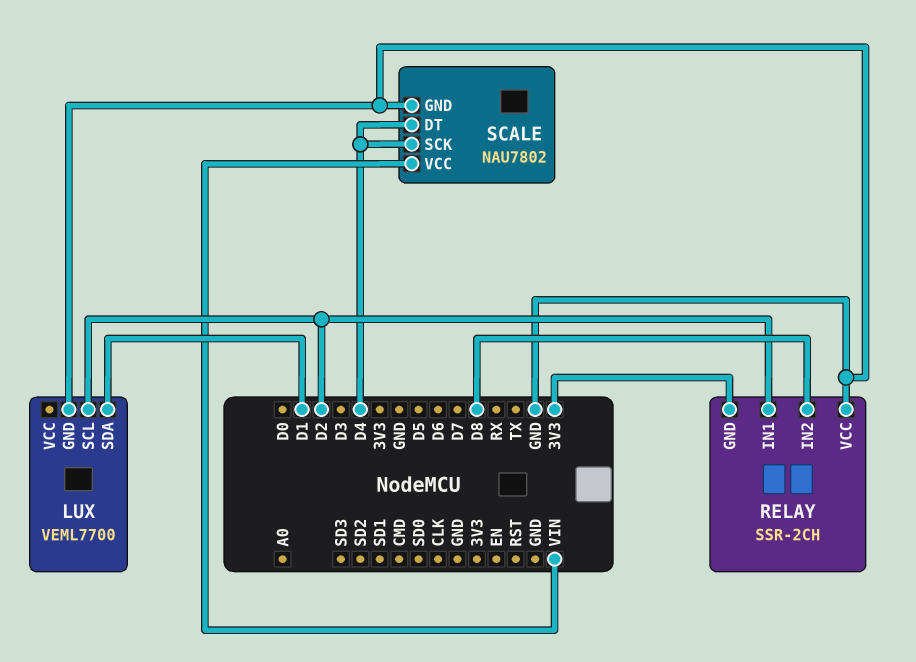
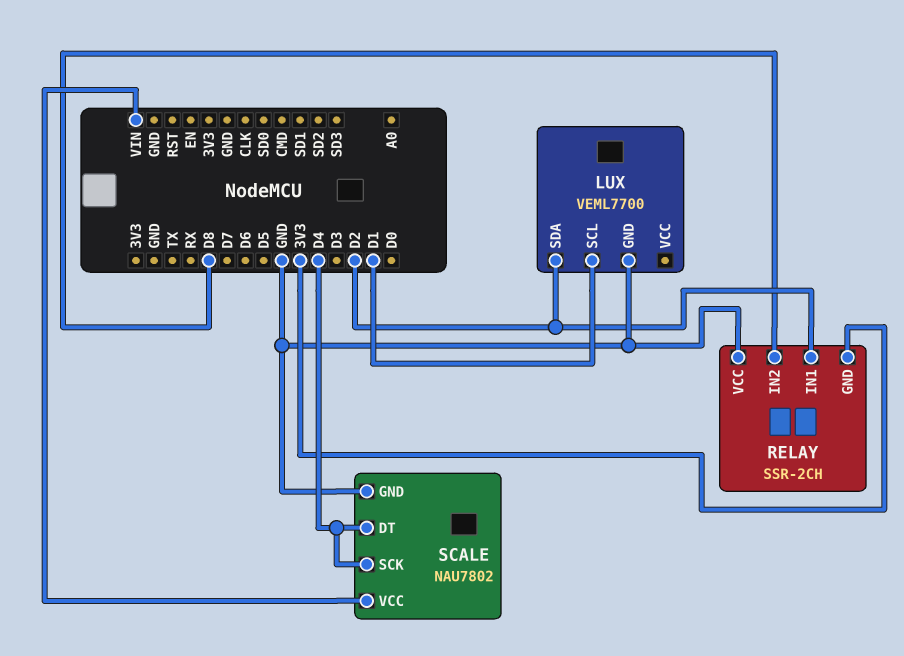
LUX pin SCL: D2 -> D1
LUX pin SDA: D1 -> D2

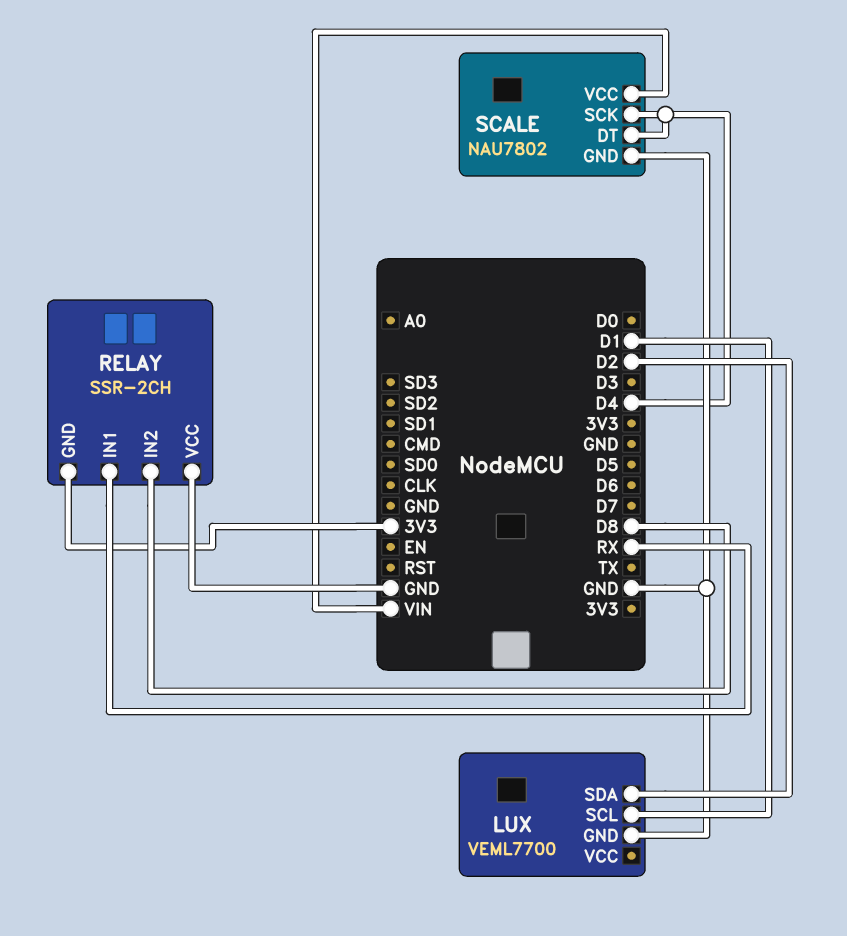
RELAY pin IN1: D2 -> RX

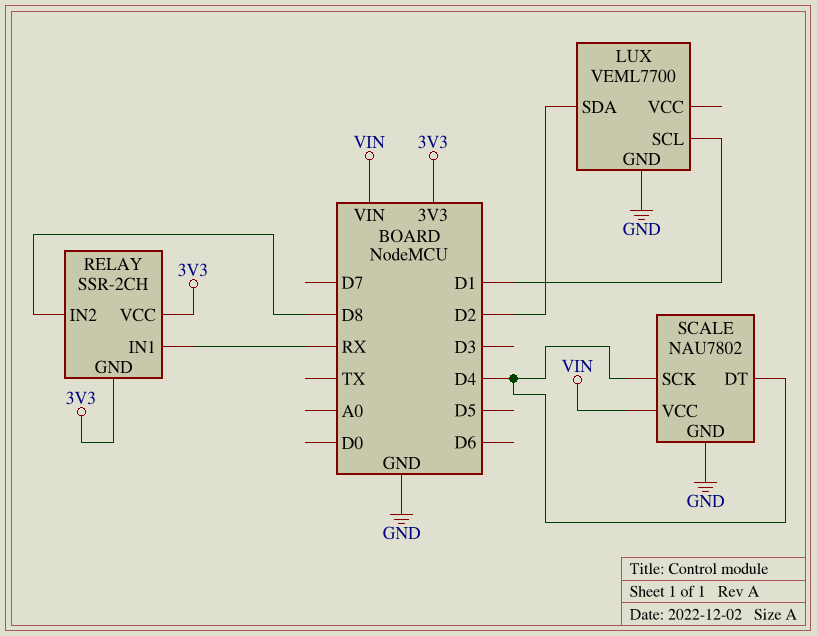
RELAY pin VCC: GND -> 3V3

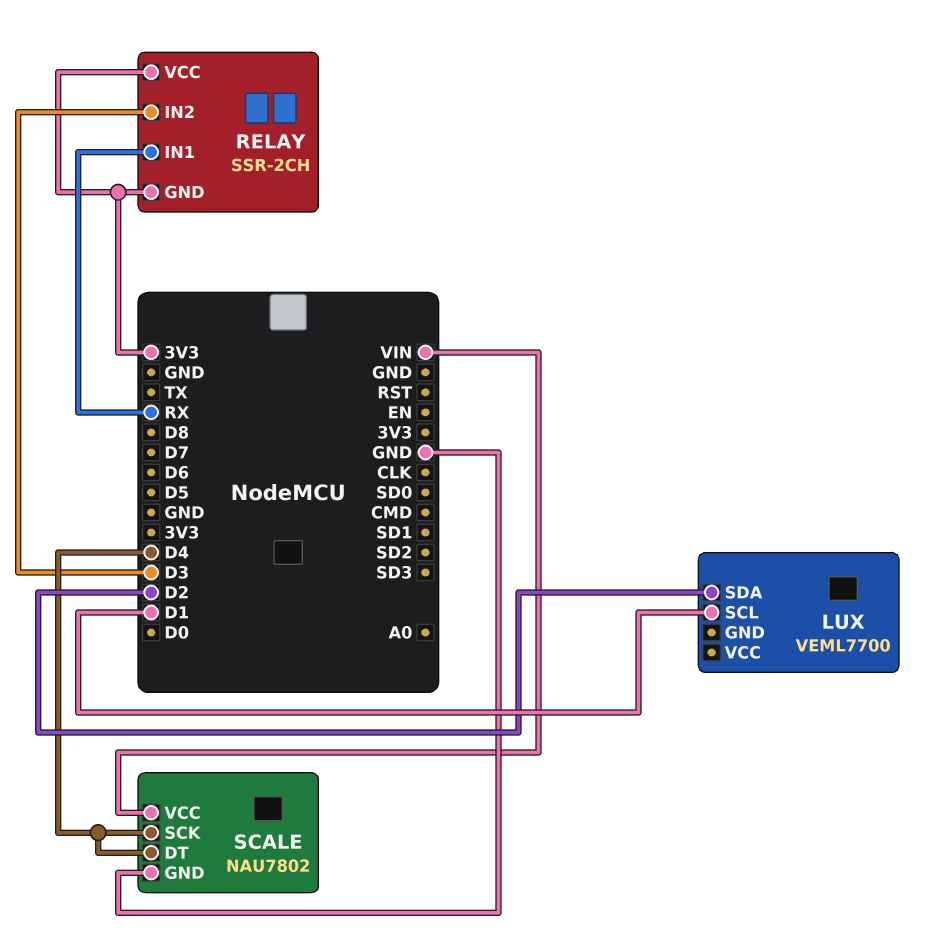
LUX pin GND: GND -> none
RELAY pin IN2: D8 -> D3

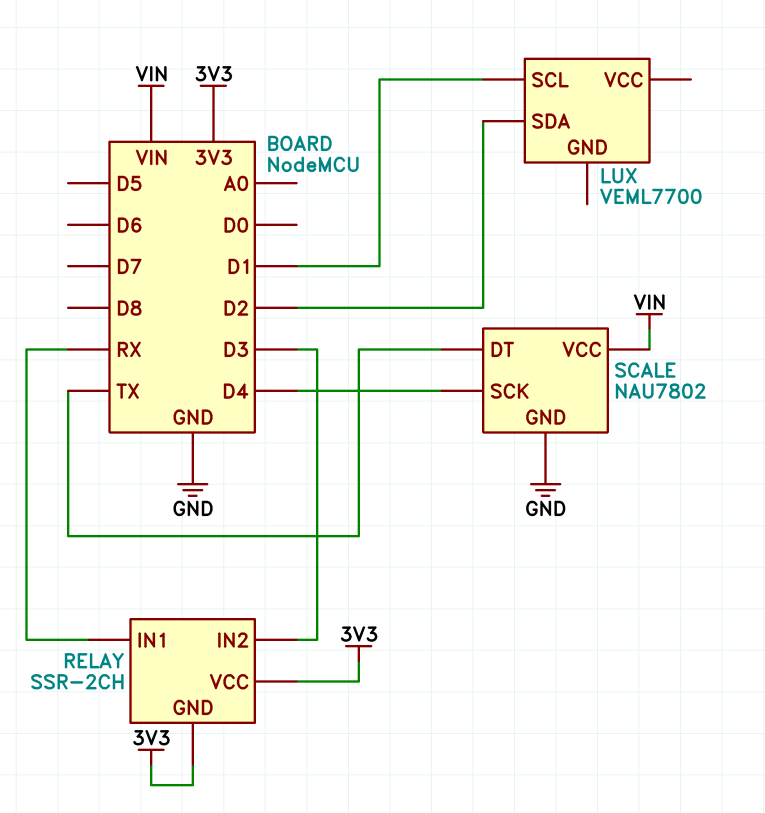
SCALE pin DT: D4 -> TX

